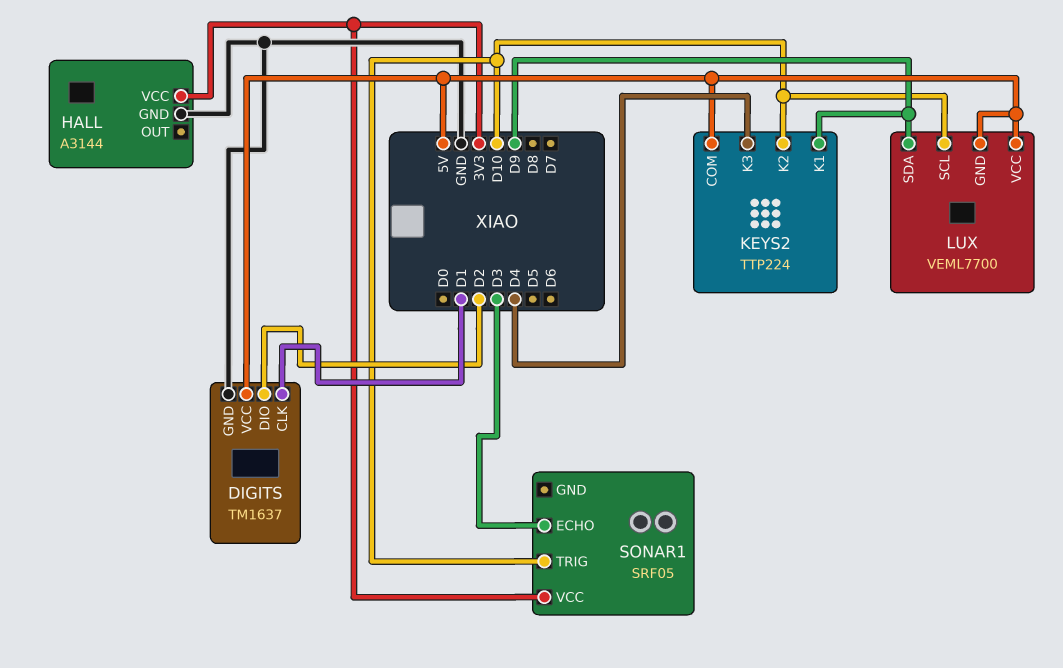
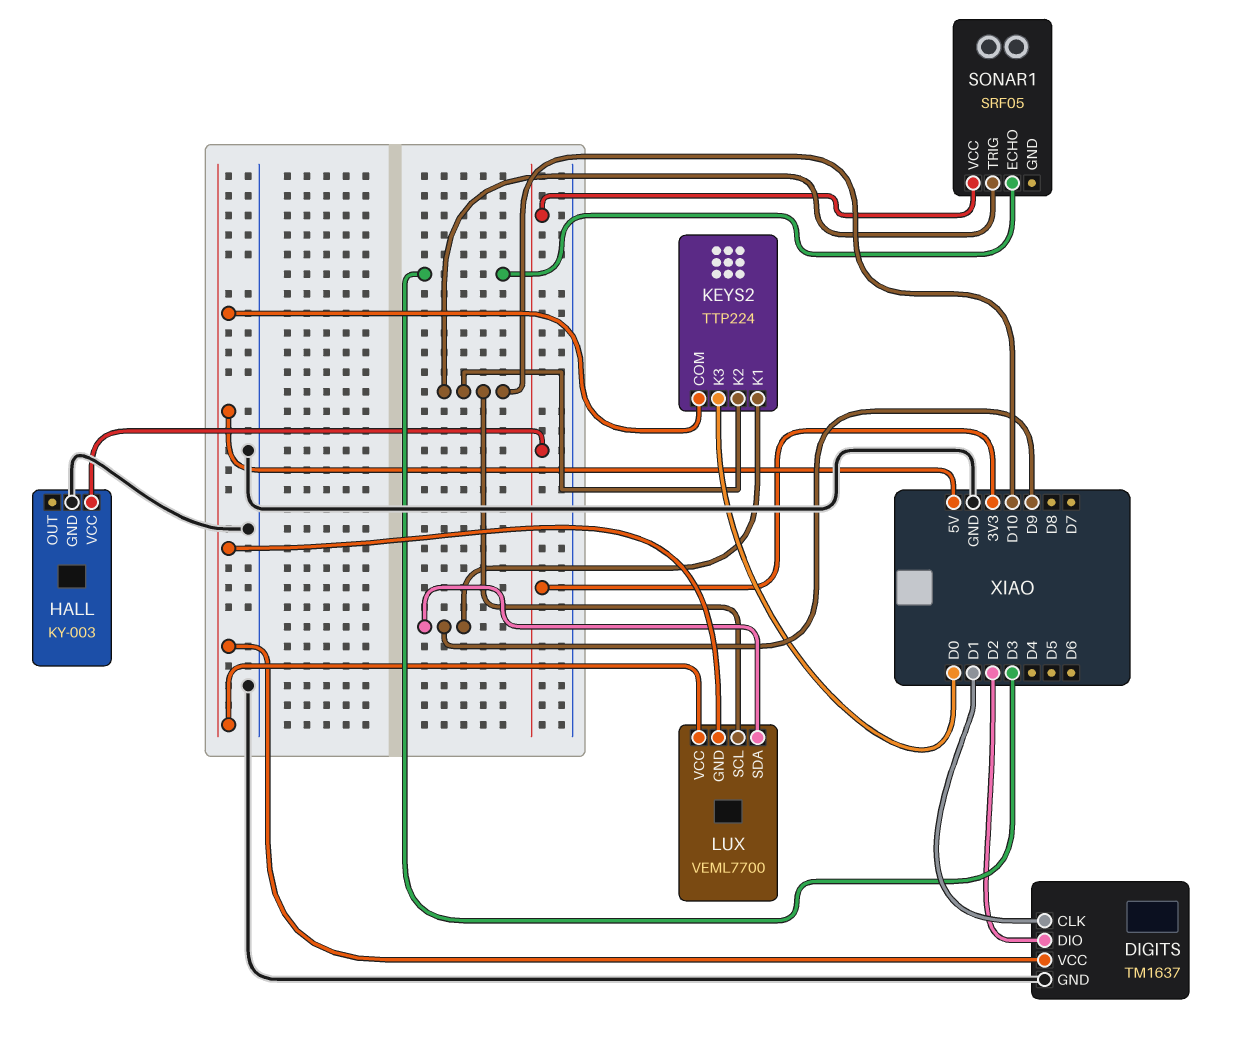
HALL: A3144 -> KY-003
KEYS2 pin K3: D4 -> D0

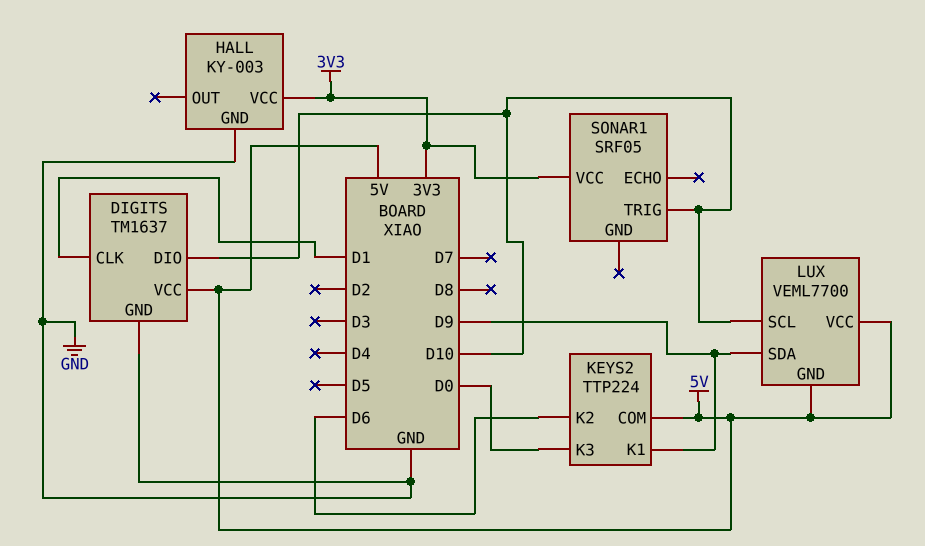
DIGITS pin DIO: D2 -> D10
KEYS2 pin K2: D10 -> D6
SONAR1 pin ECHO: D3 -> none

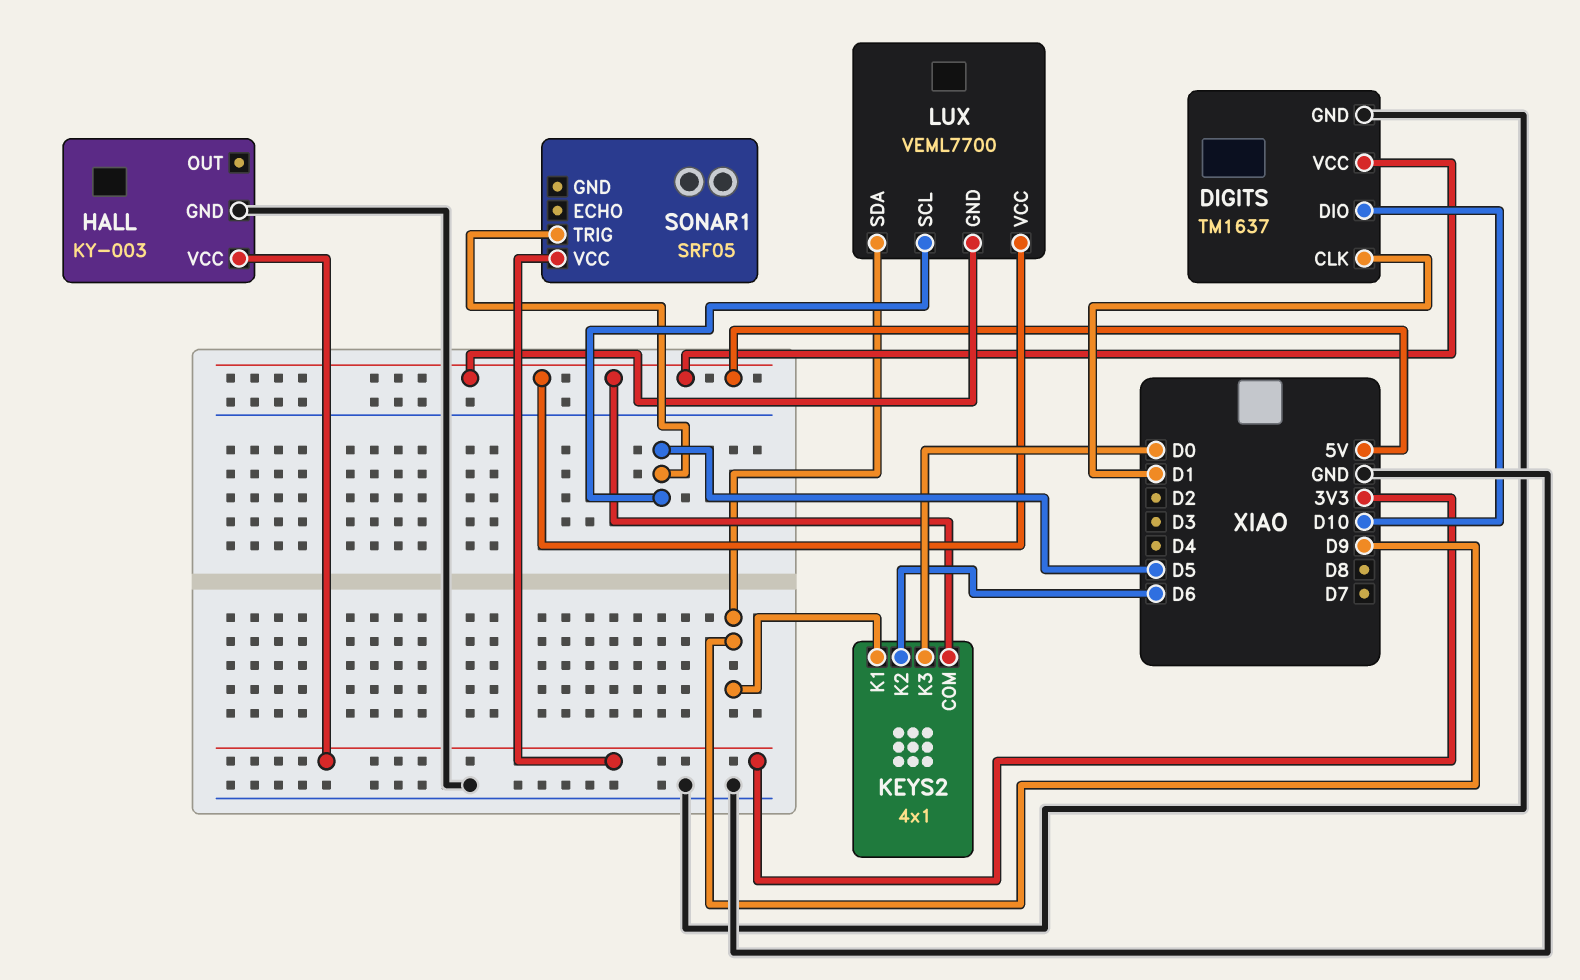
KEYS2: TTP224 -> 4x1
LUX pin SCL: D10 -> D5
SONAR1 pin TRIG: D10 -> D5

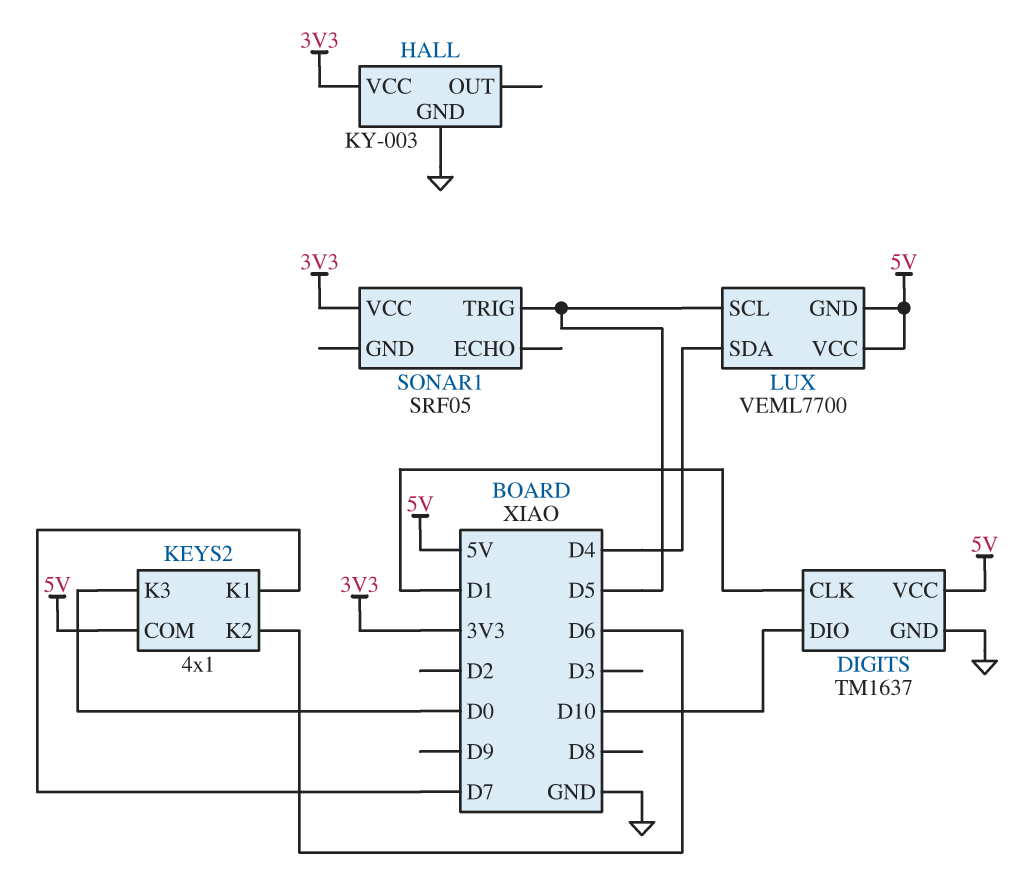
KEYS2 pin K1: D9 -> D7
LUX pin SDA: D9 -> D4

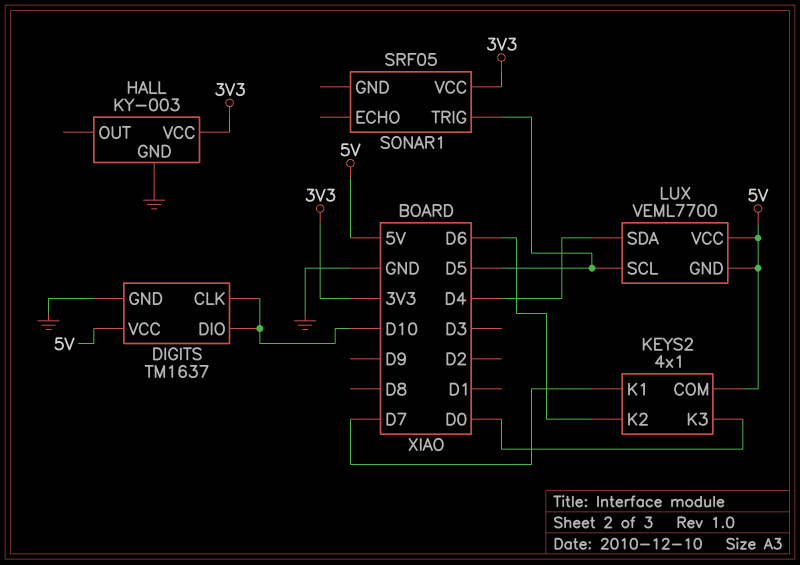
DIGITS pin CLK: D1 -> D10

